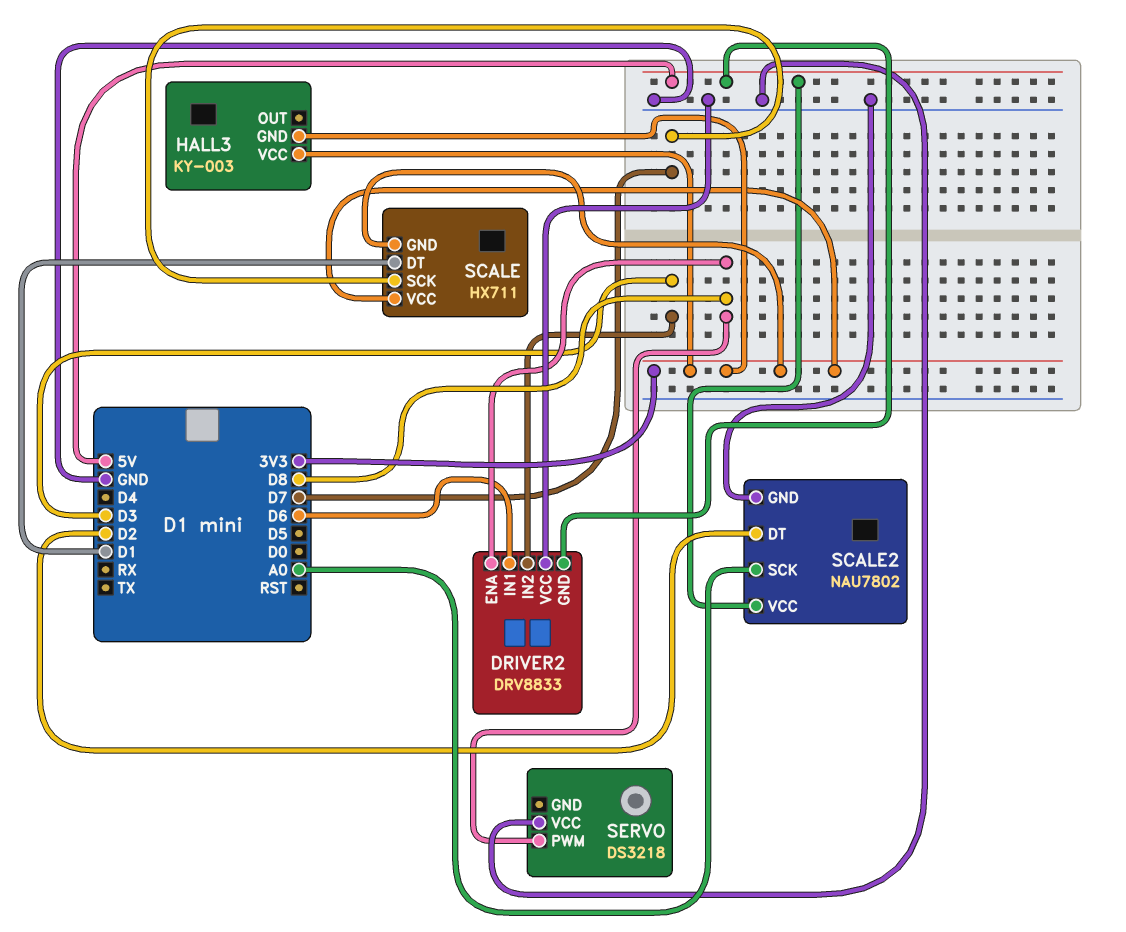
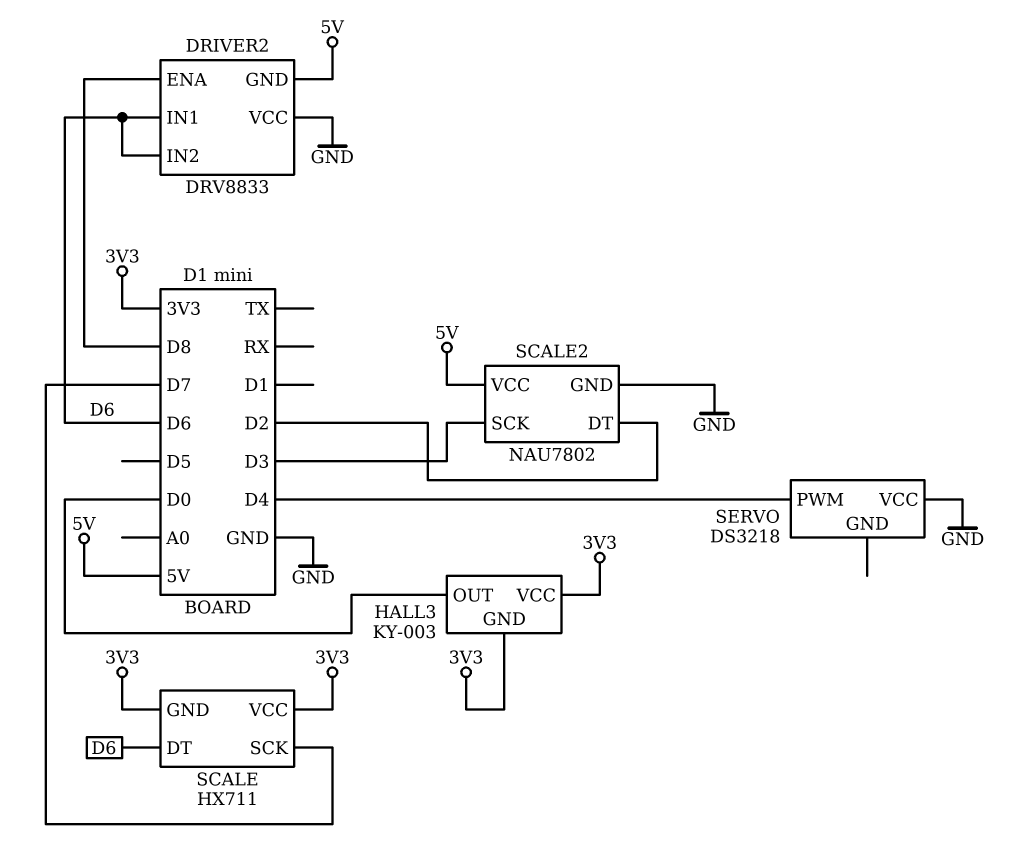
DRIVER2 pin IN2: D3 -> D6
HALL3 pin OUT: none -> D0
SCALE pin DT: D1 -> D6
SCALE2 pin SCK: A0 -> D3
SERVO pin PWM: D8 -> D4

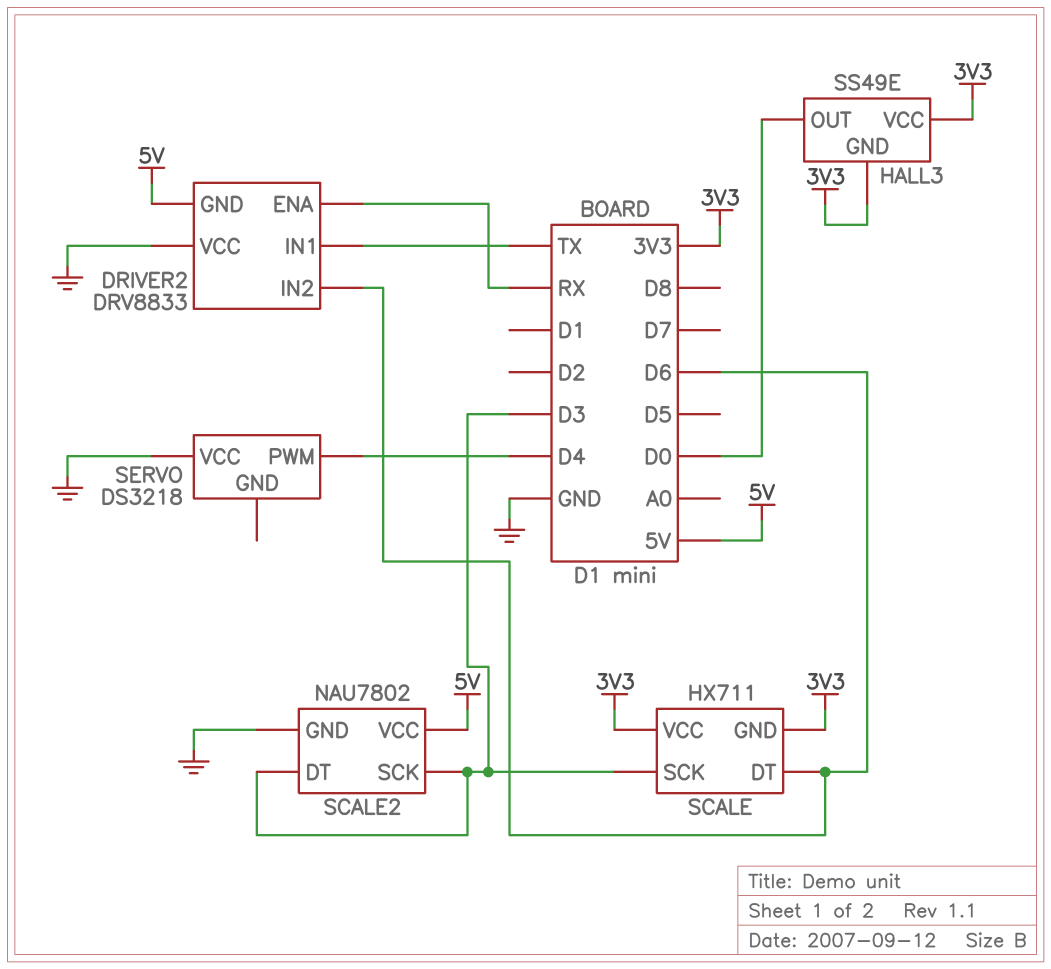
DRIVER2 pin ENA: D8 -> RX
DRIVER2 pin IN1: D6 -> TX
HALL3: KY-003 -> SS49E
SCALE pin SCK: D7 -> D3
SCALE2 pin DT: D2 -> D3

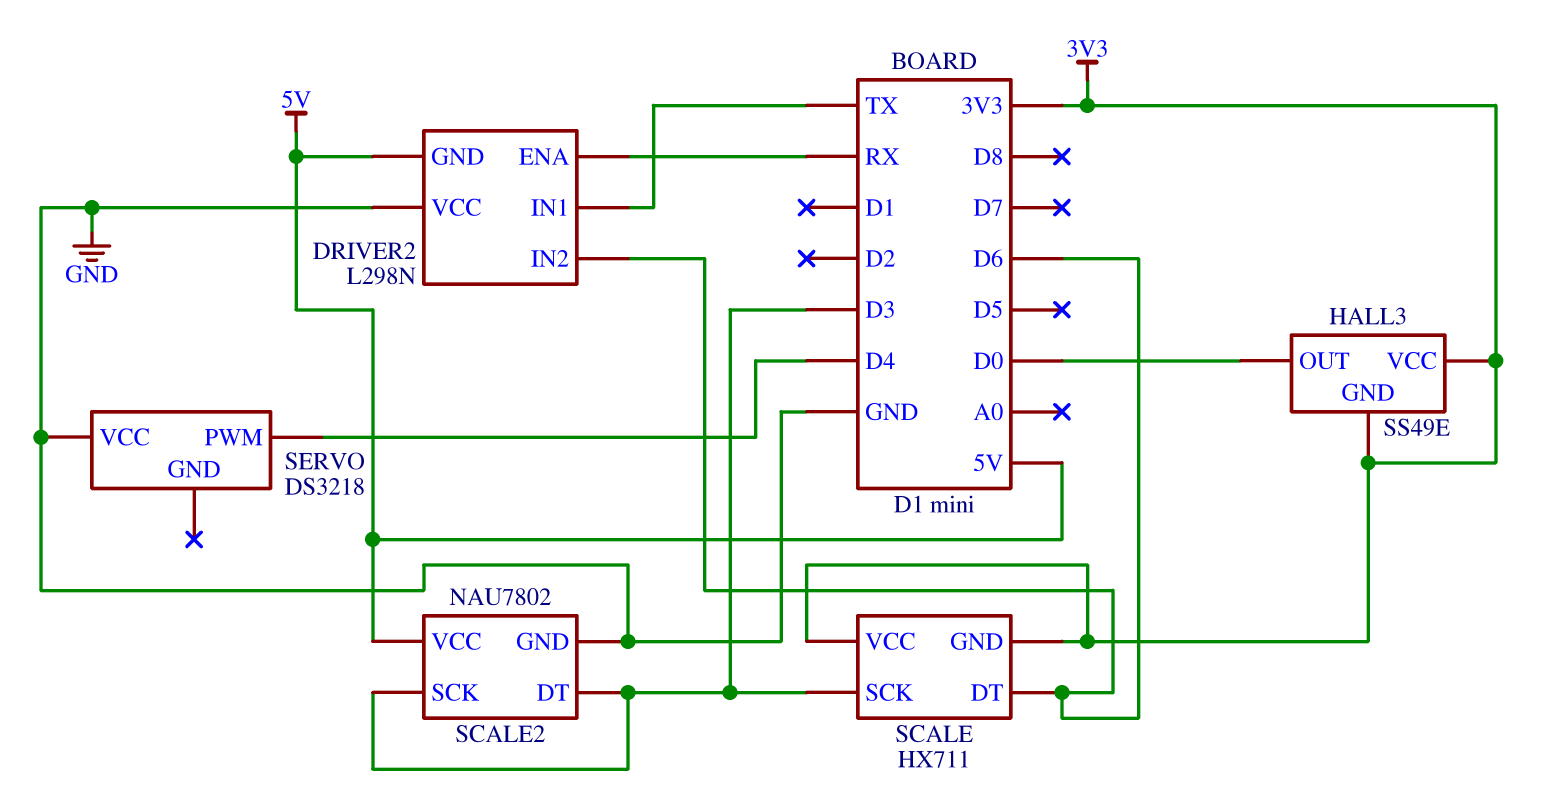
DRIVER2: DRV8833 -> L298N

